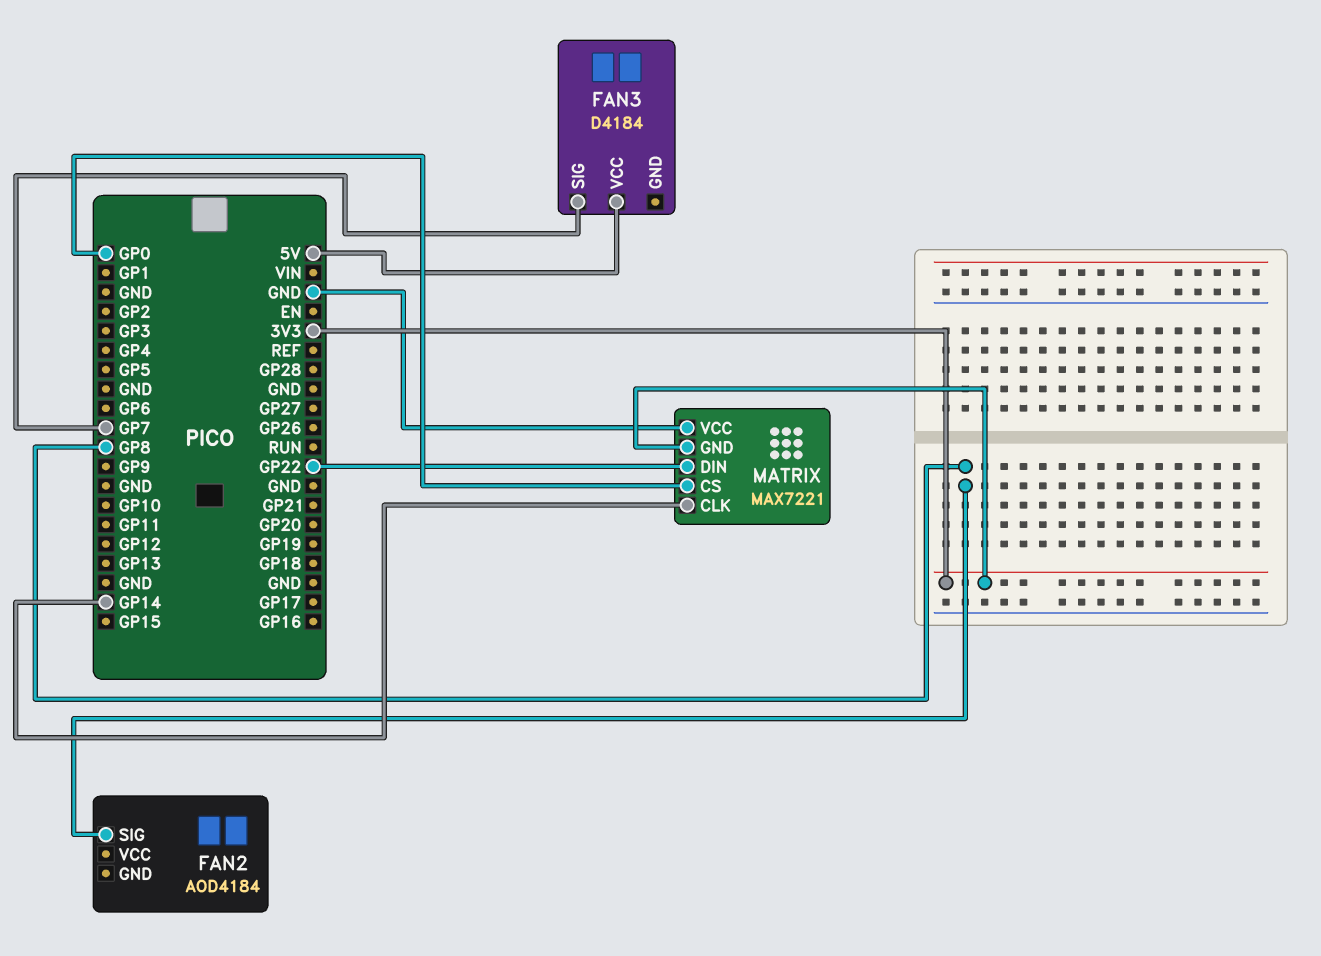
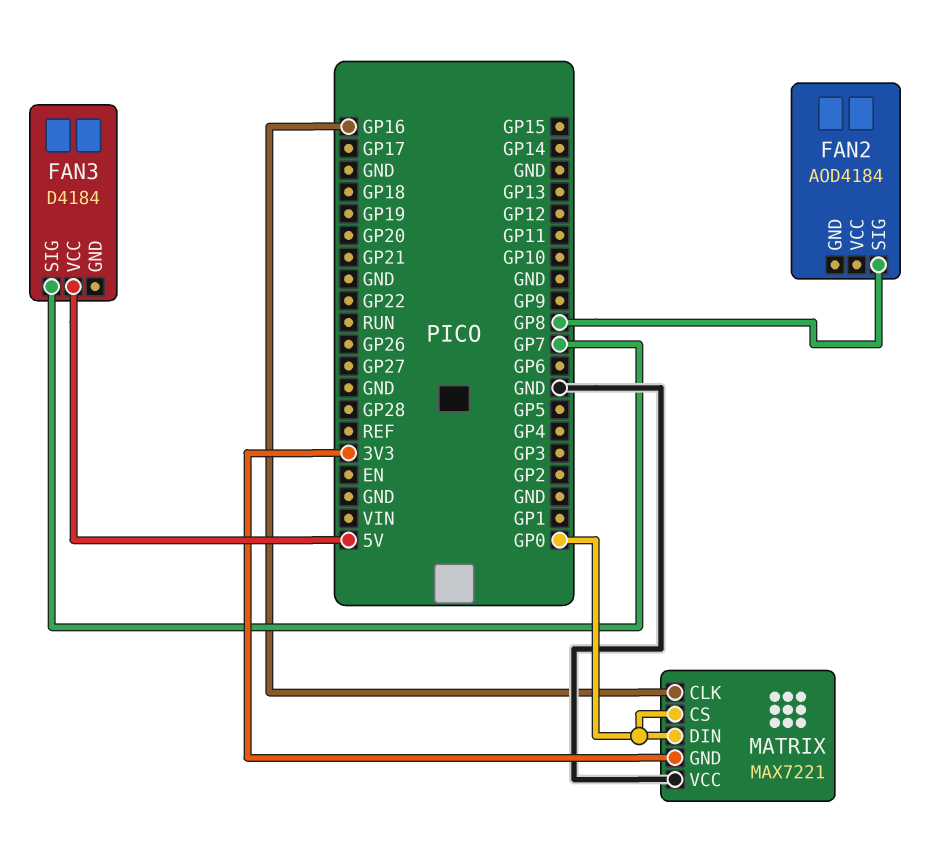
MATRIX pin CLK: GP14 -> GP16
MATRIX pin DIN: GP22 -> GP0

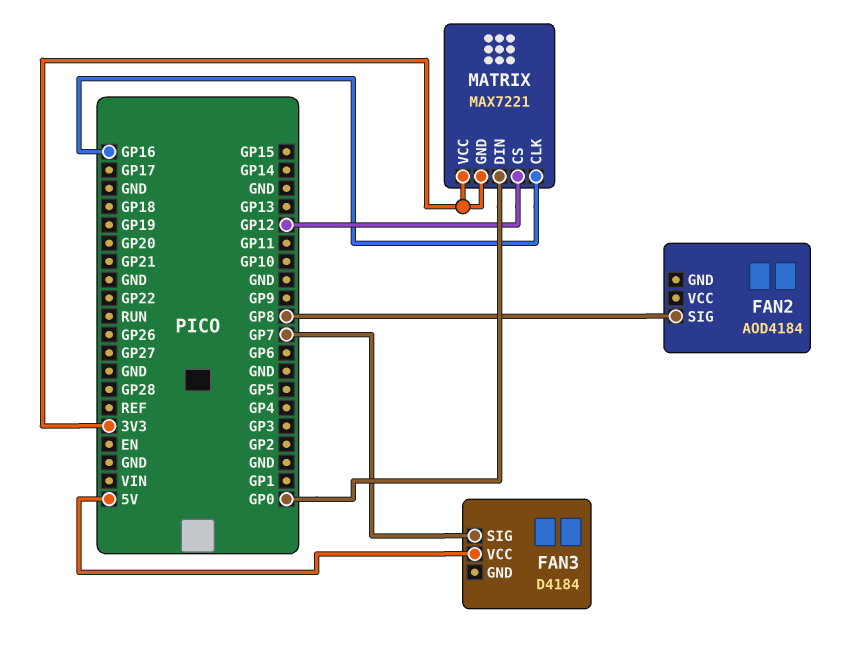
MATRIX pin CS: GP0 -> GP12
MATRIX pin VCC: GND -> 3V3

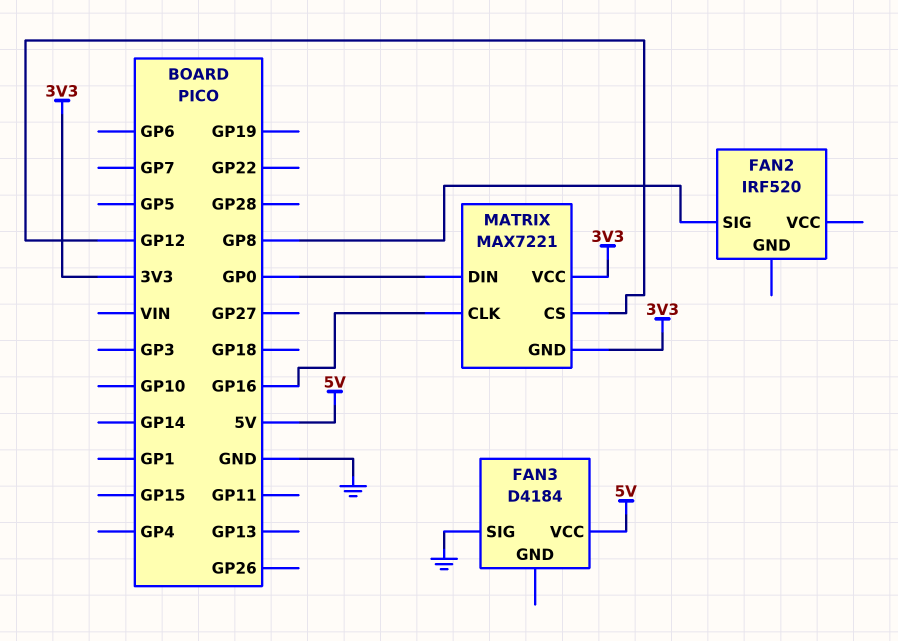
FAN2: AOD4184 -> IRF520
FAN3 pin SIG: GP7 -> GND

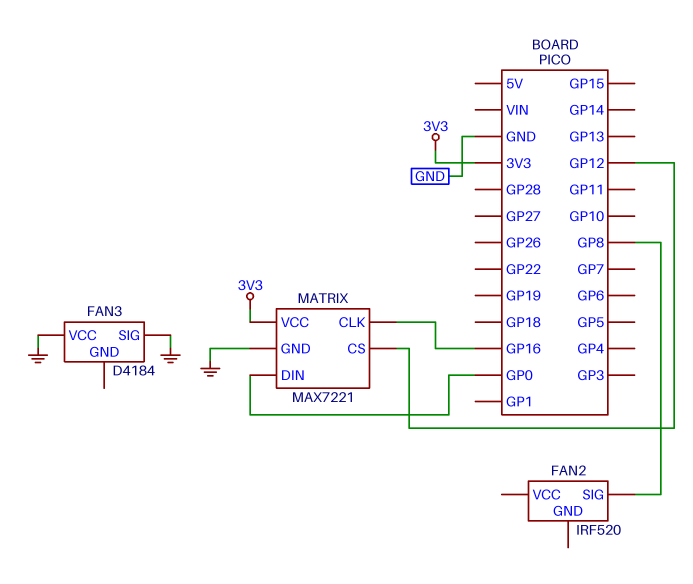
FAN3 pin VCC: 5V -> GND
MATRIX pin GND: 3V3 -> GND

